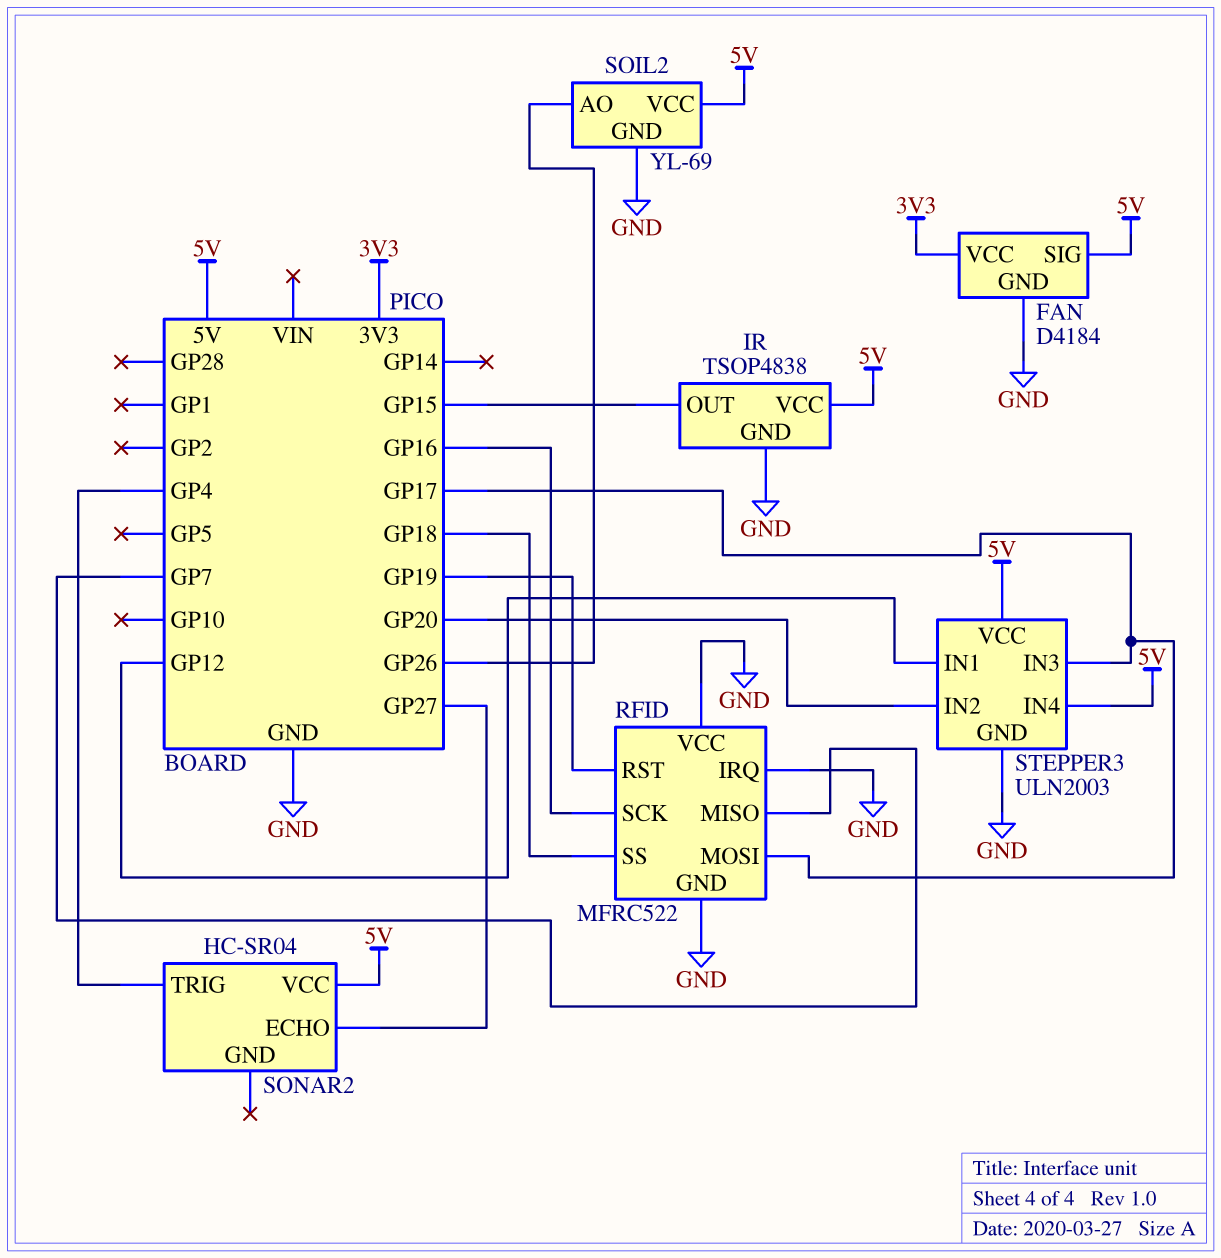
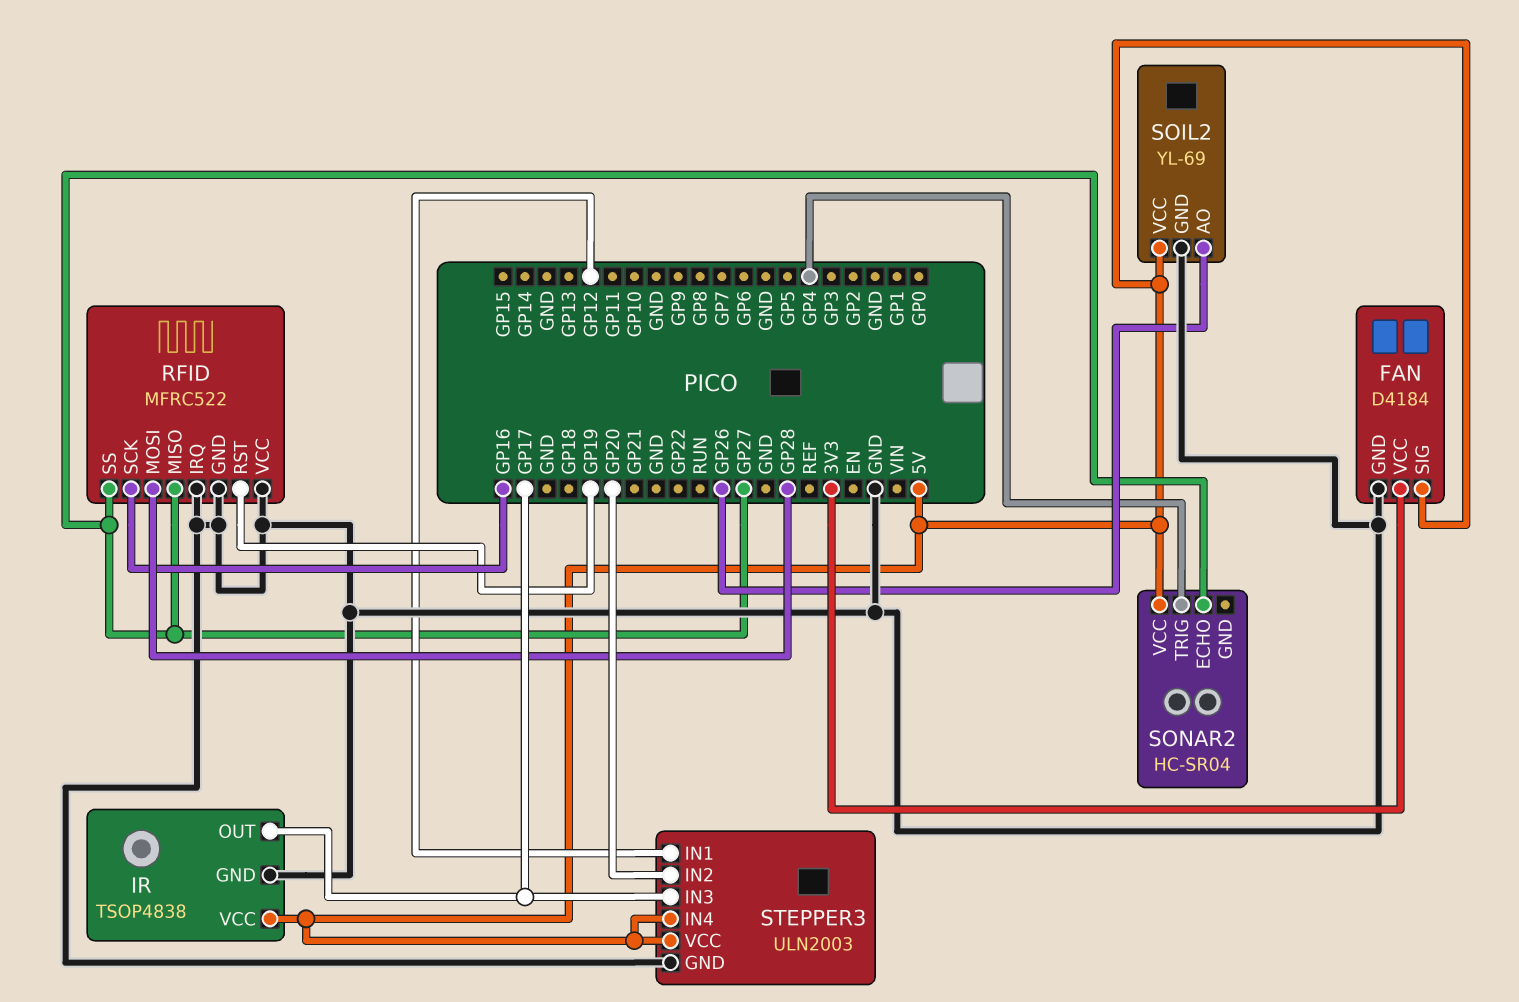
IR pin OUT: GP15 -> GP17
RFID pin MISO: GP7 -> GP27
RFID pin MOSI: GP17 -> GP28
RFID pin SS: GP18 -> GP27

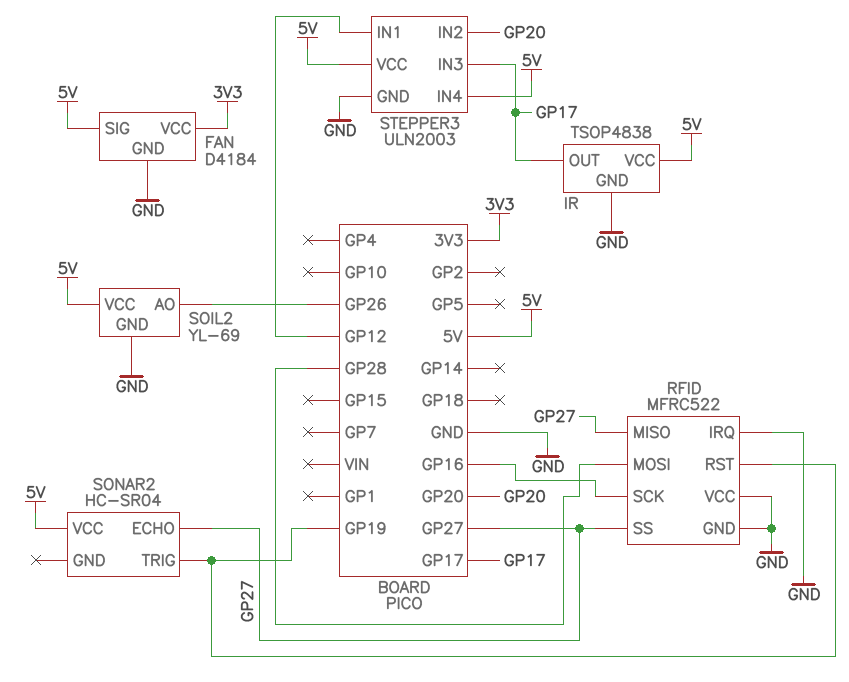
SONAR2 pin TRIG: GP4 -> GP19

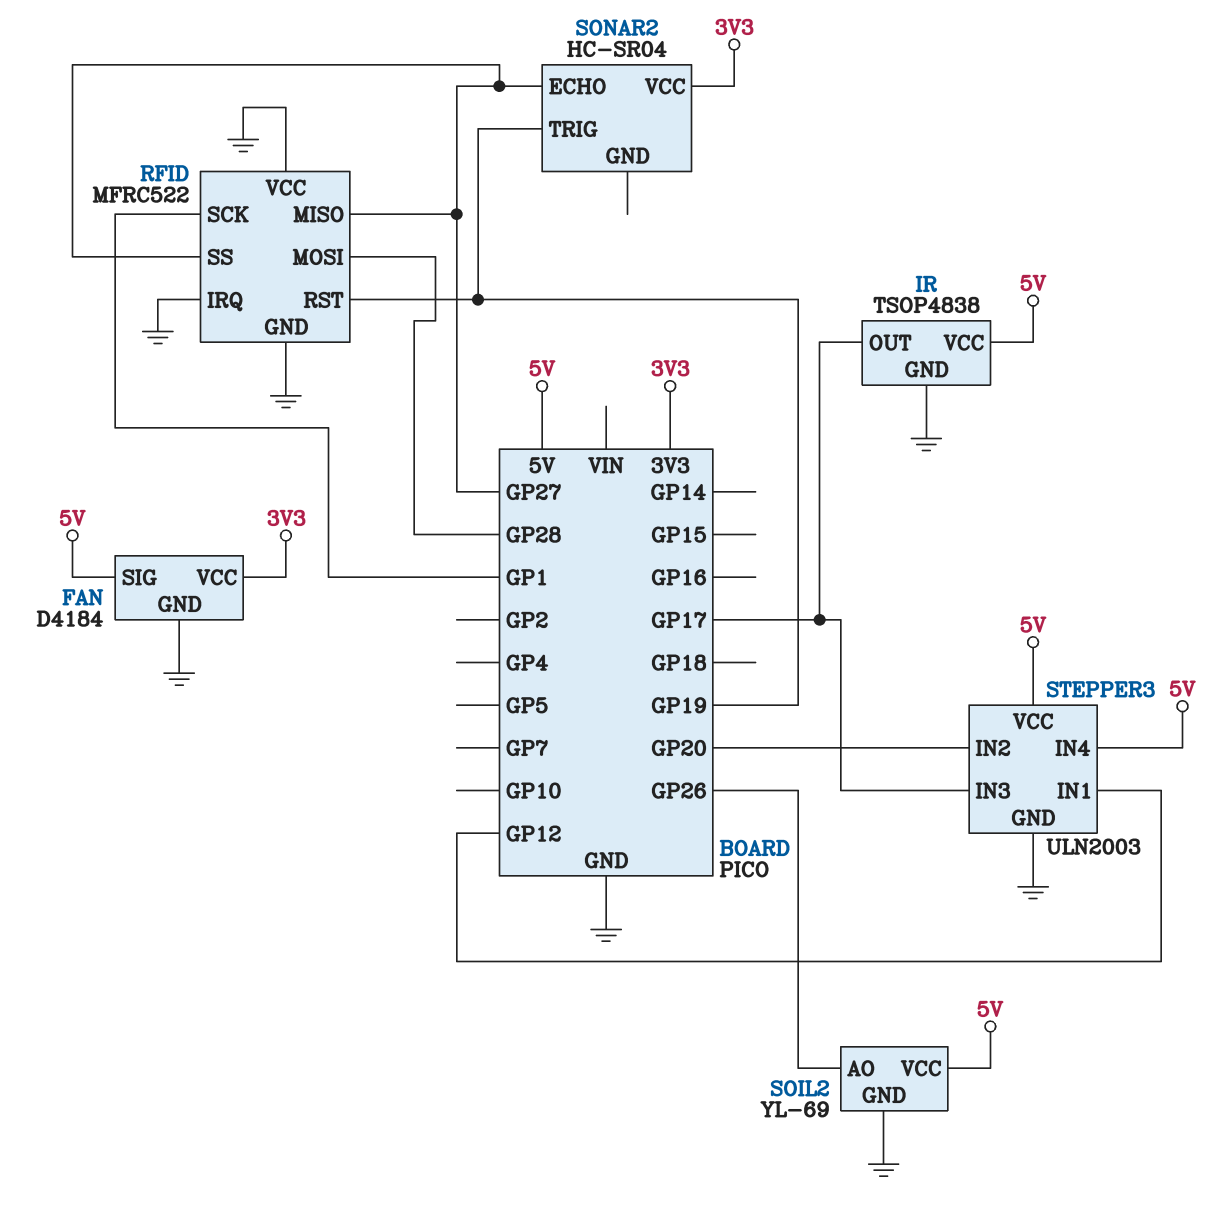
RFID pin SCK: GP16 -> GP1
SONAR2 pin VCC: 5V -> 3V3

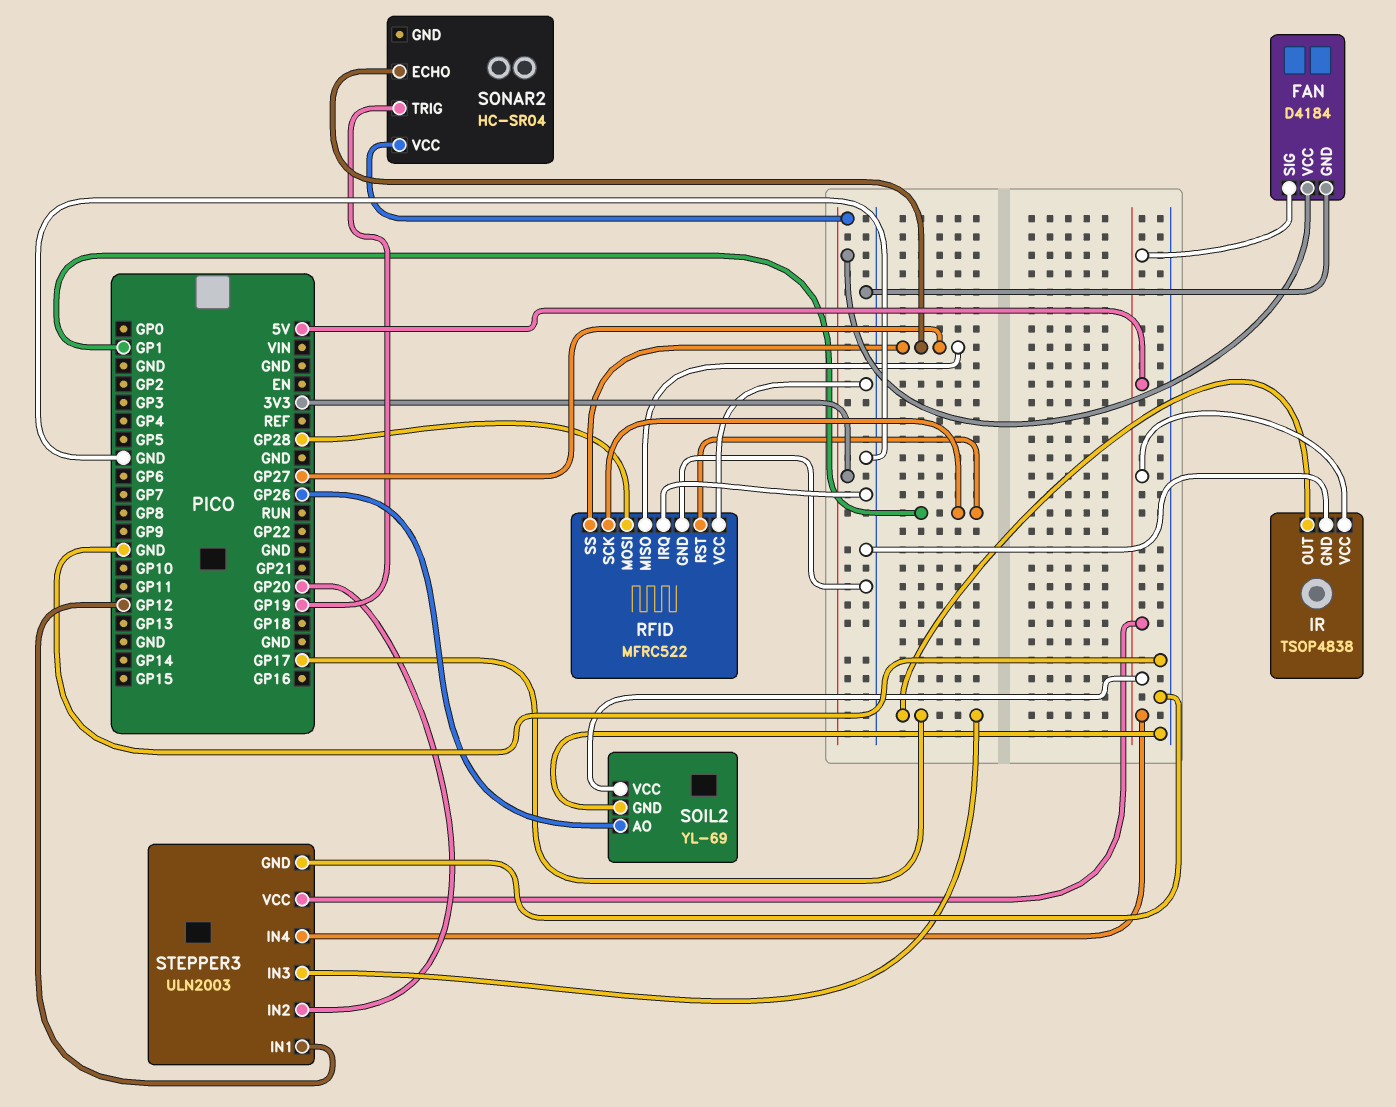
RFID pin RST: GP19 -> GP1

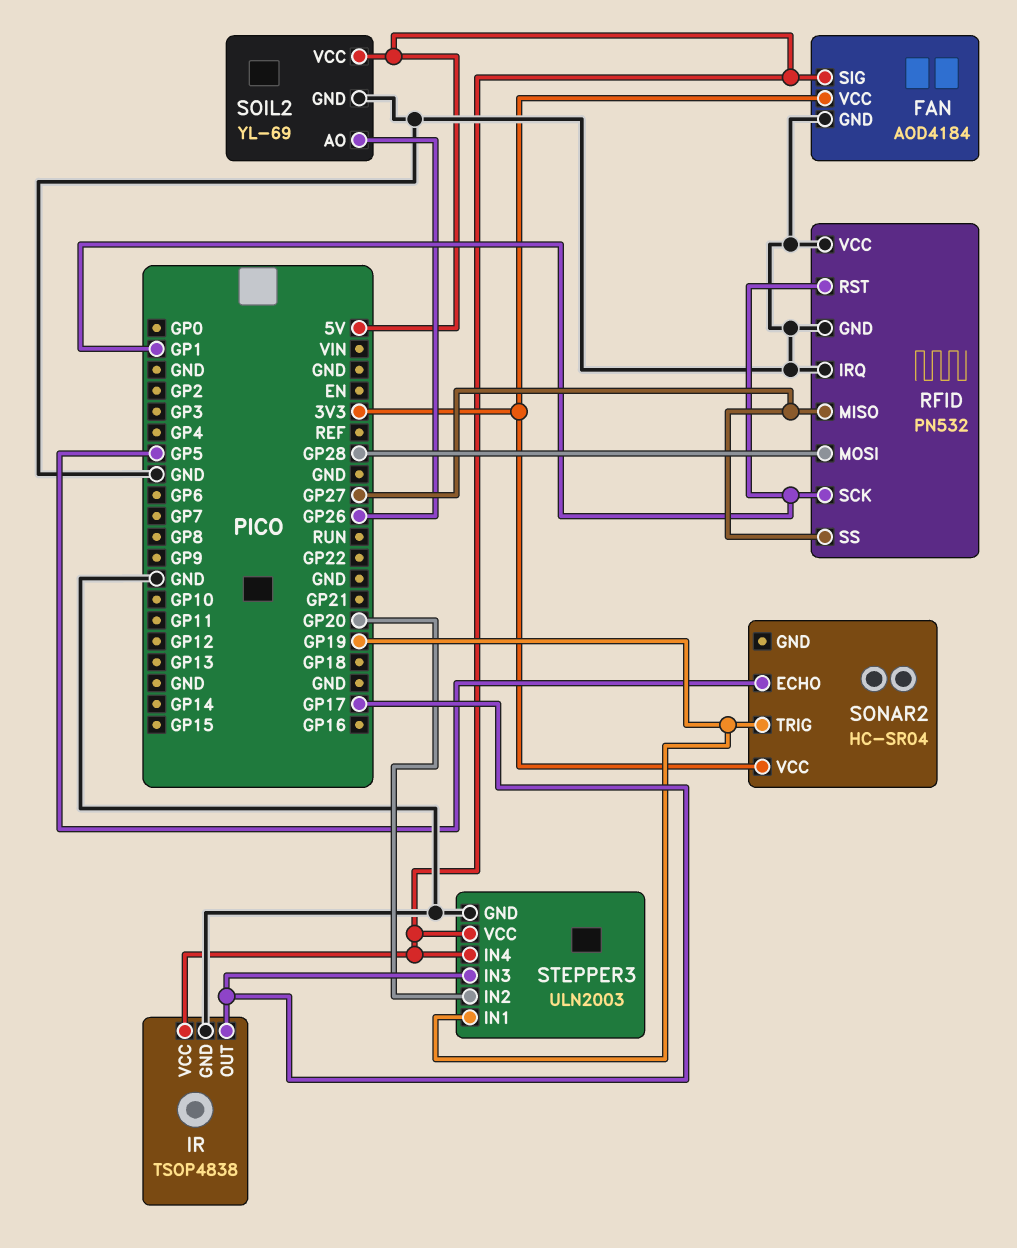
FAN: D4184 -> AOD4184
RFID: MFRC522 -> PN532
SONAR2 pin ECHO: GP27 -> GP5
STEPPER3 pin IN1: GP12 -> GP19

